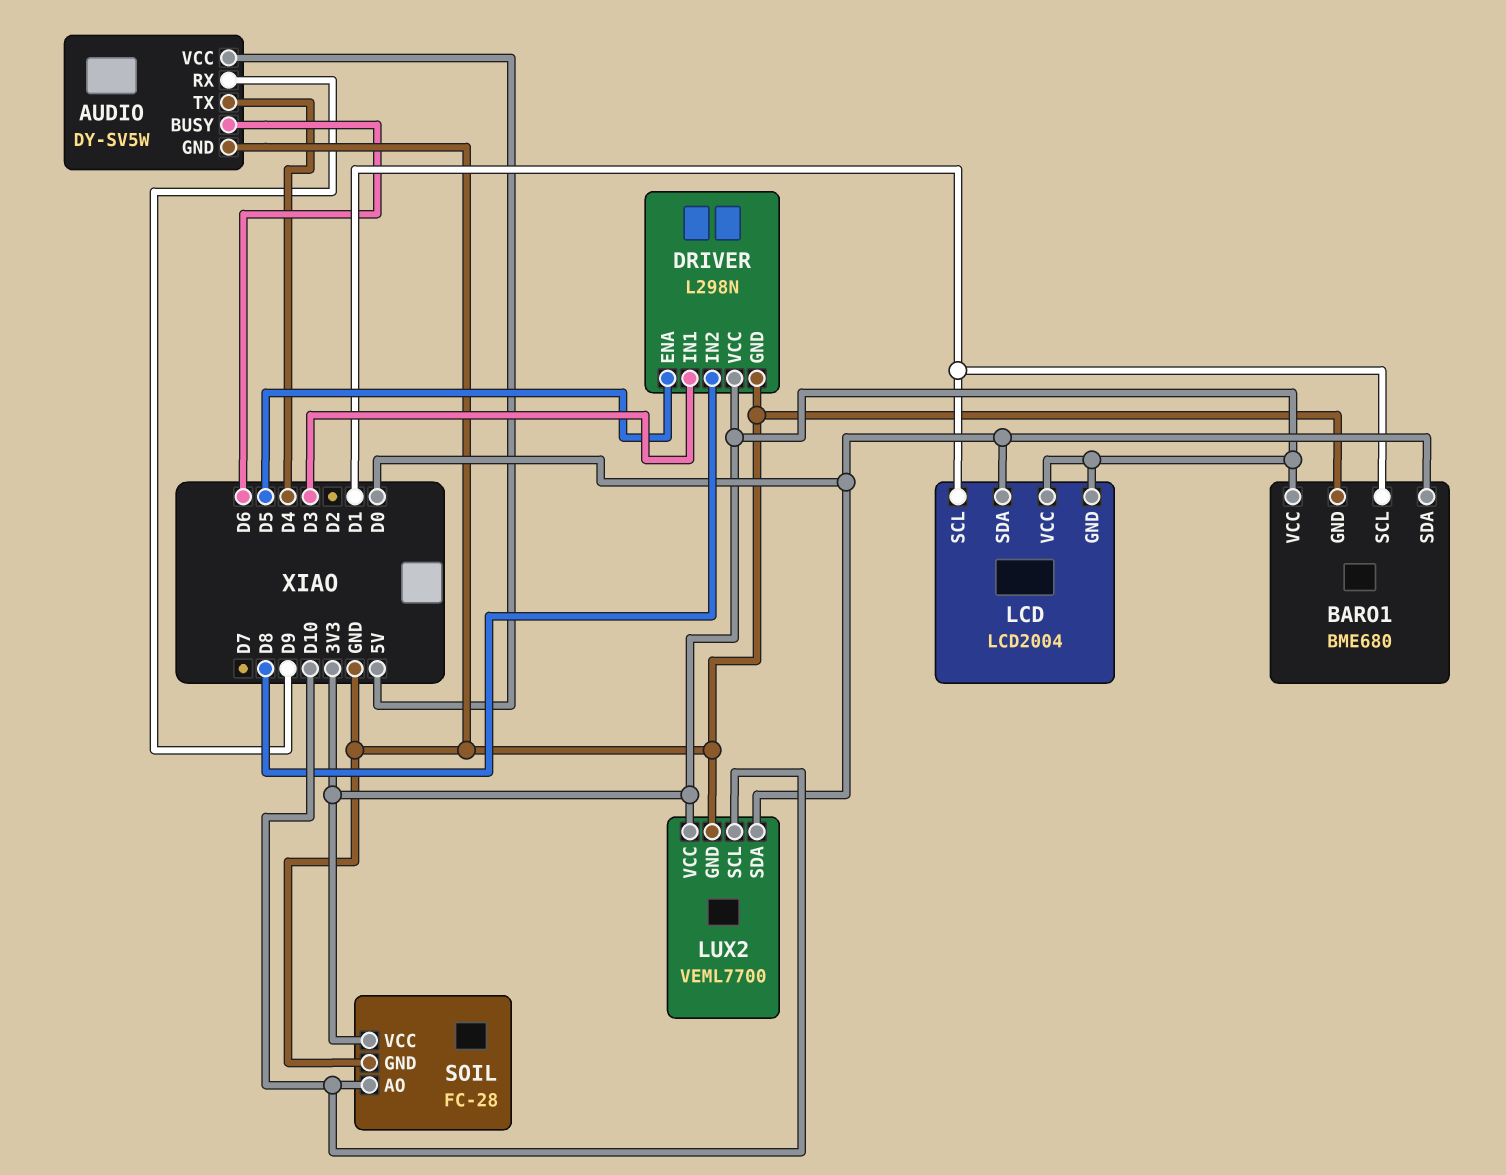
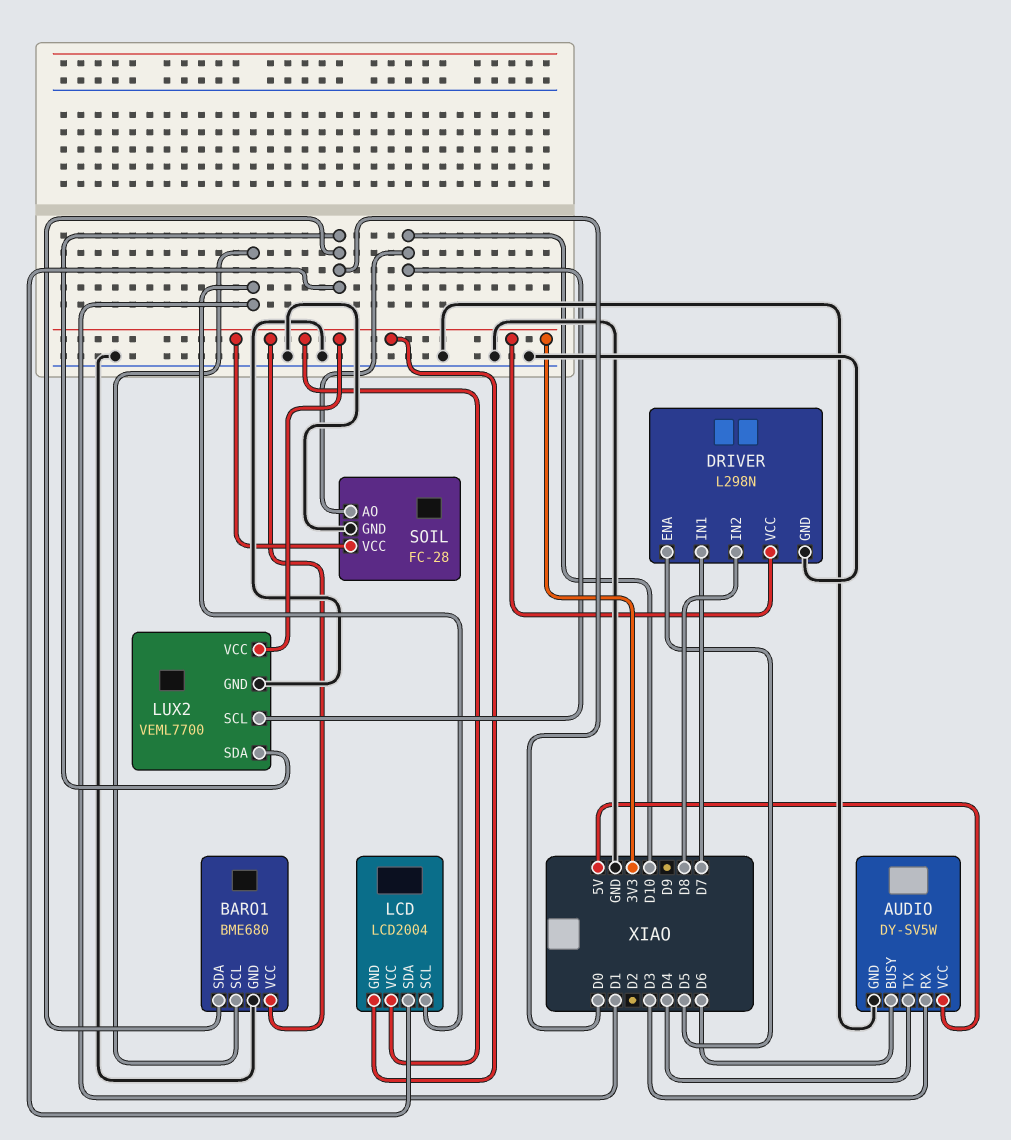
AUDIO pin RX: D9 -> D3
DRIVER pin IN1: D3 -> D7

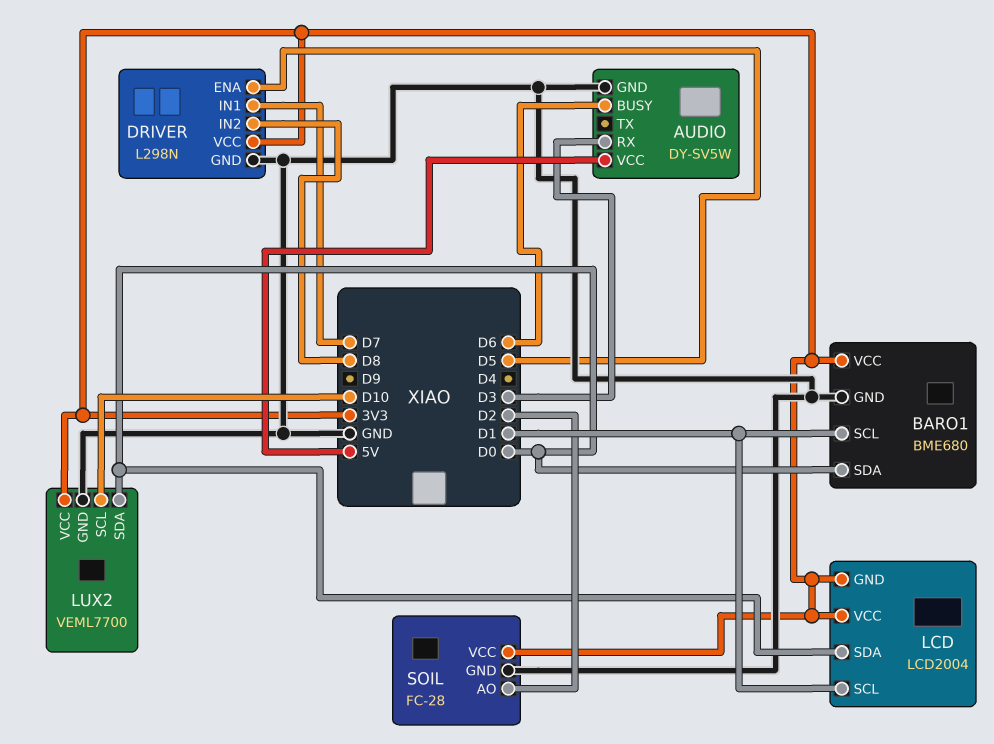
AUDIO pin TX: D4 -> none
SOIL pin AO: D10 -> D2

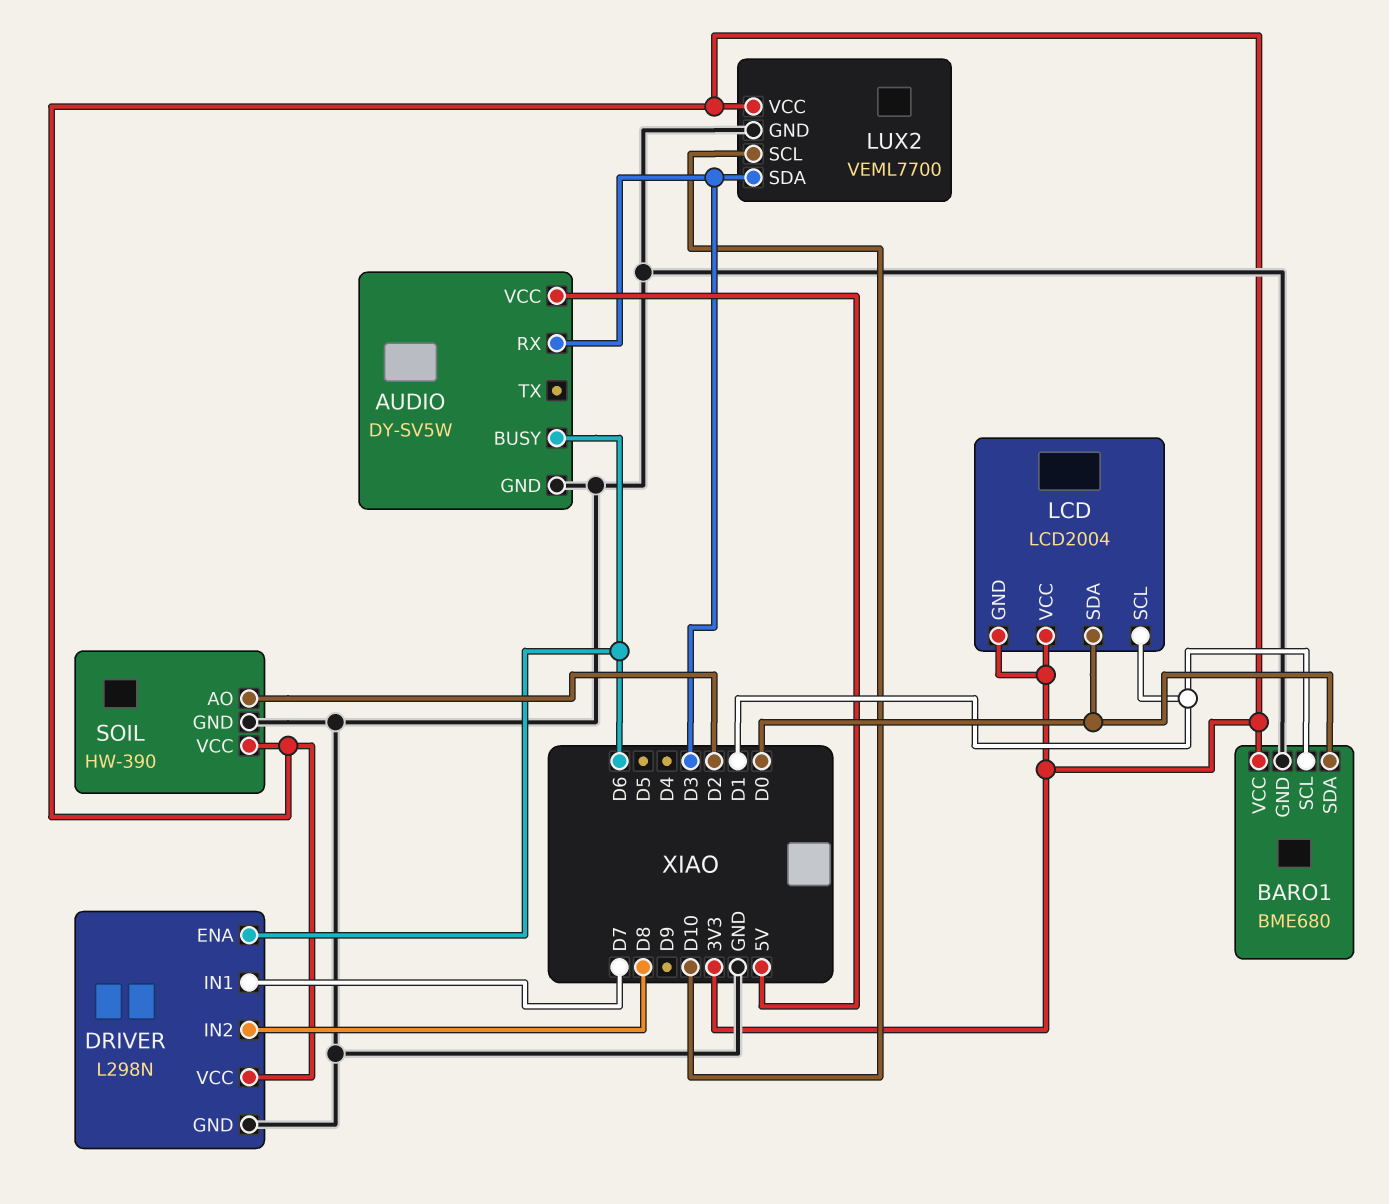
DRIVER pin ENA: D5 -> D6
LUX2 pin SDA: D0 -> D3
SOIL: FC-28 -> HW-390

